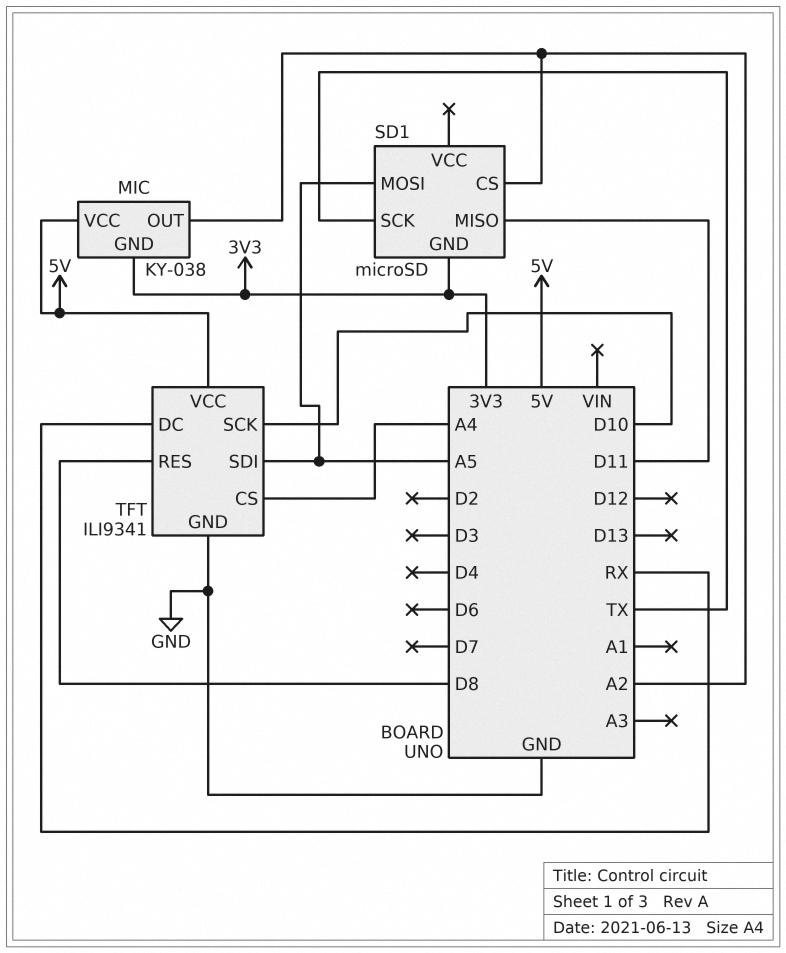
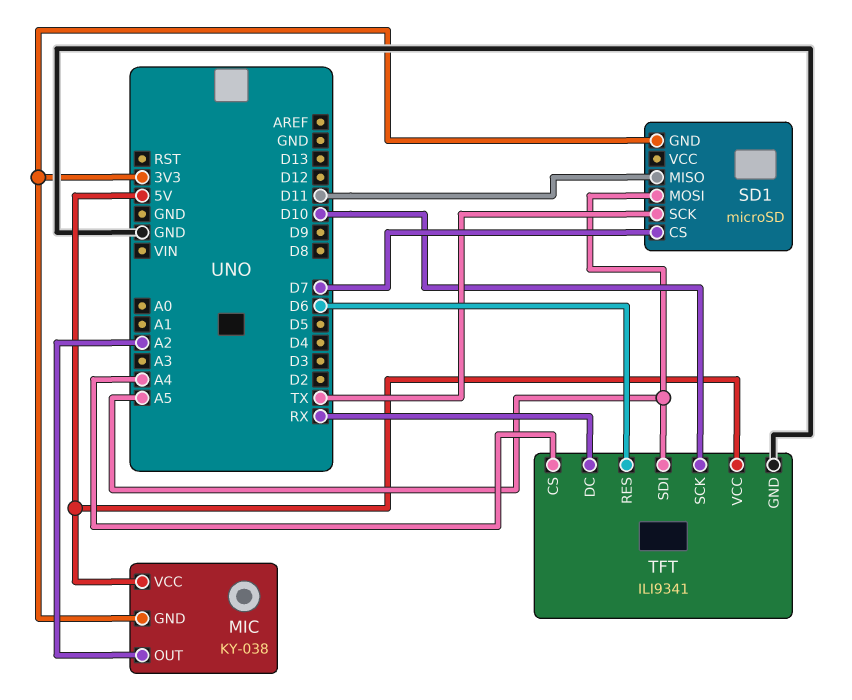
SD1 pin CS: A2 -> D7
TFT pin RES: D8 -> D6

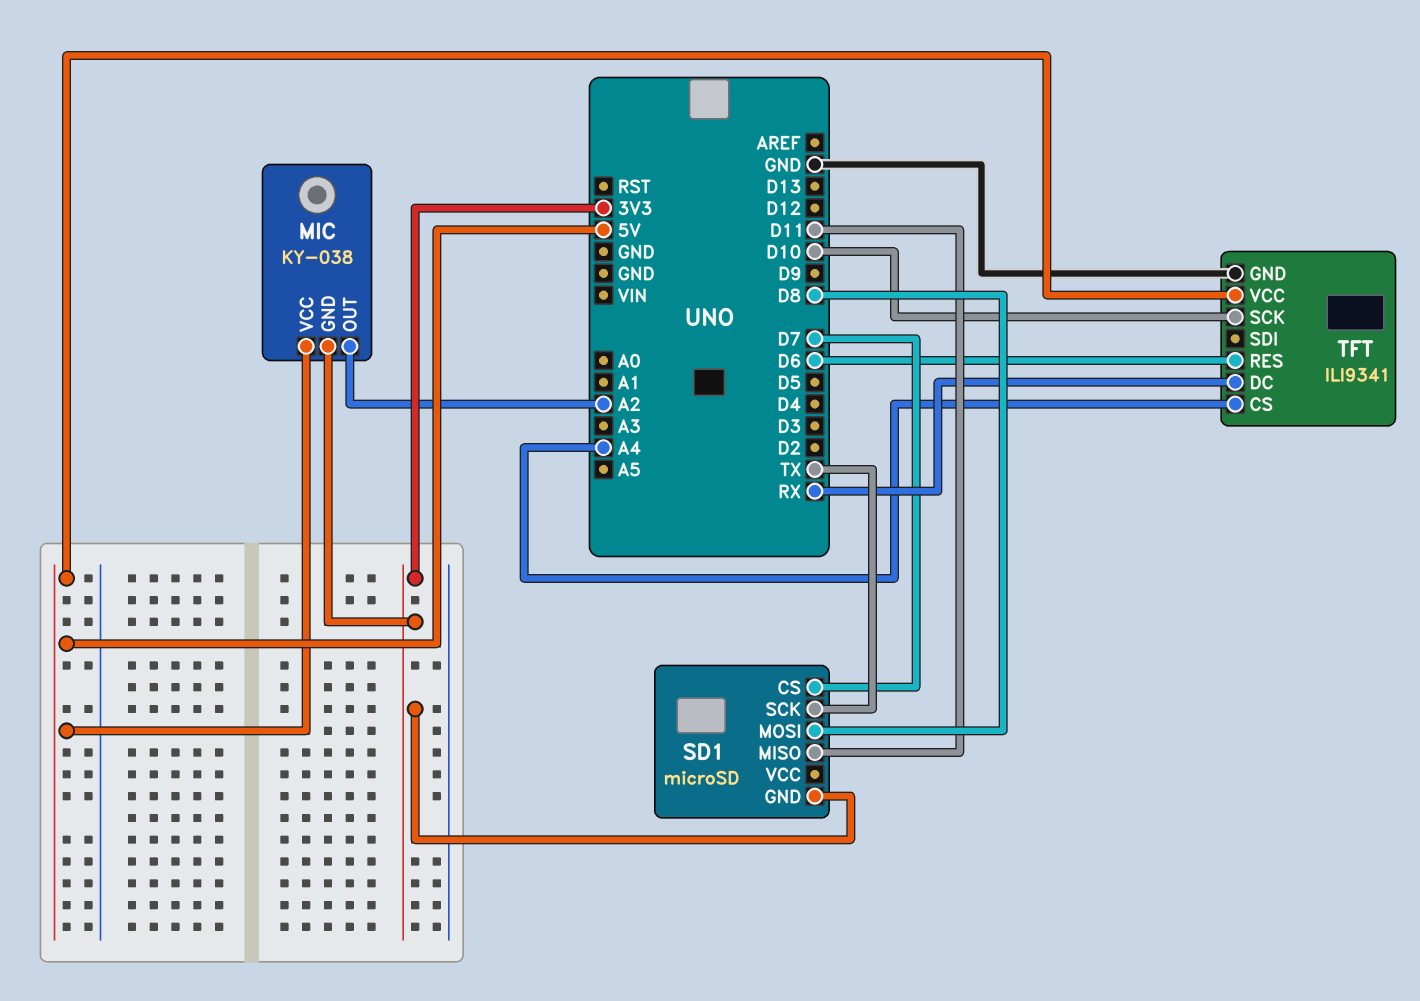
SD1 pin MOSI: A5 -> D8
TFT pin SDI: A5 -> none

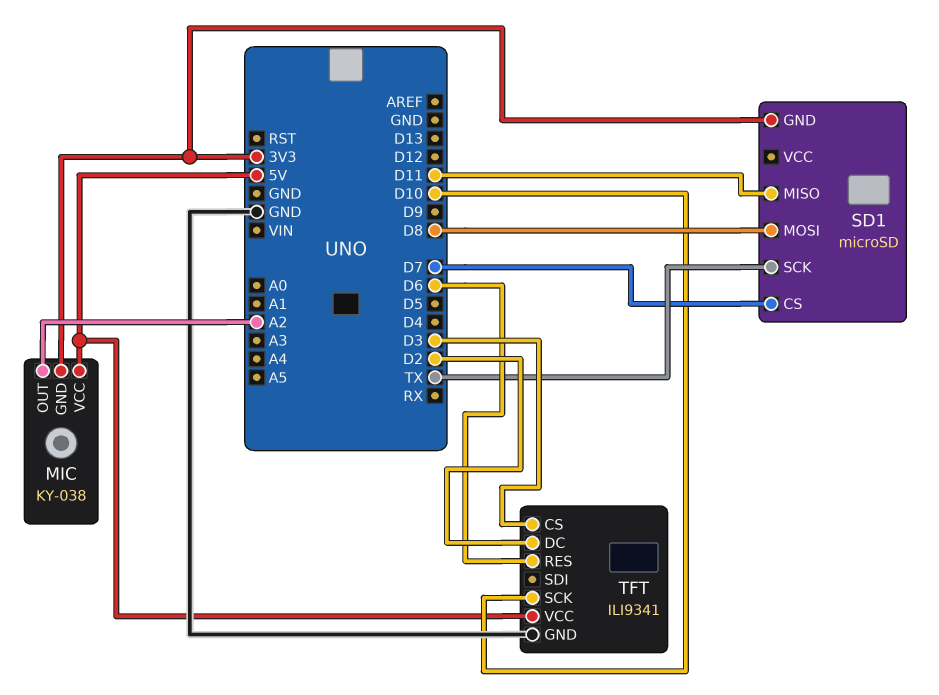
TFT pin CS: A4 -> D3
TFT pin DC: RX -> D2

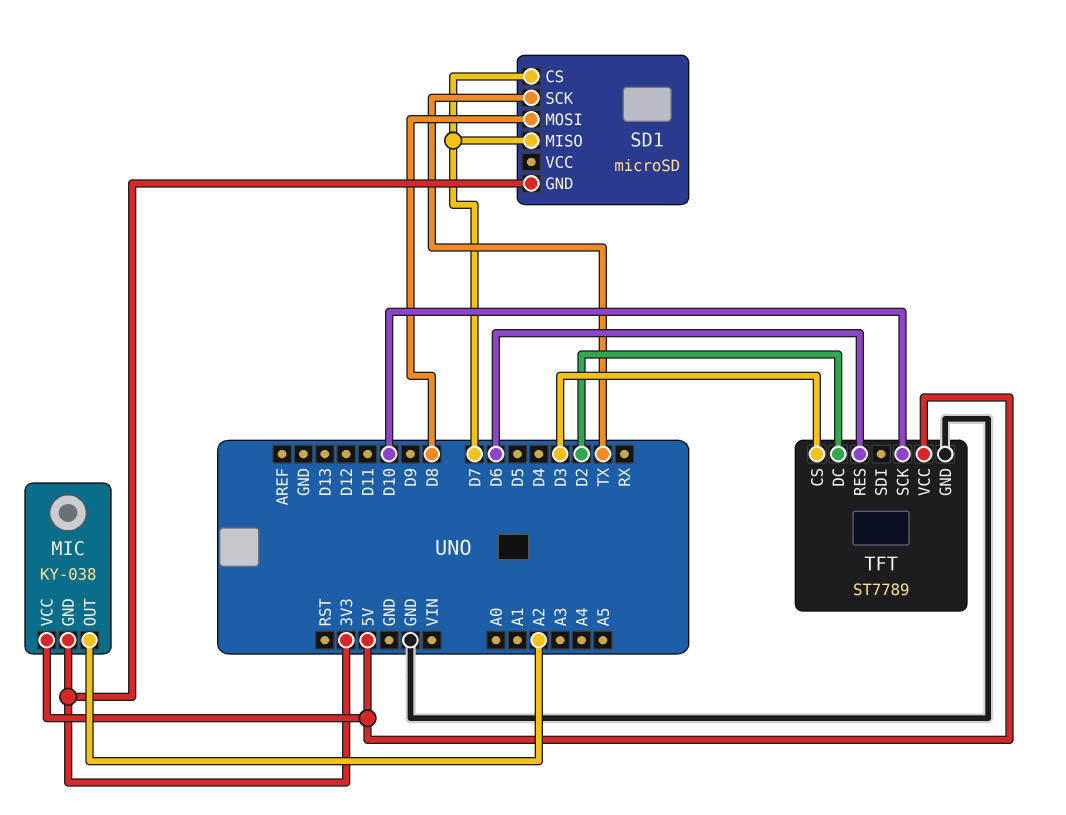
SD1 pin MISO: D11 -> D7
TFT: ILI9341 -> ST7789

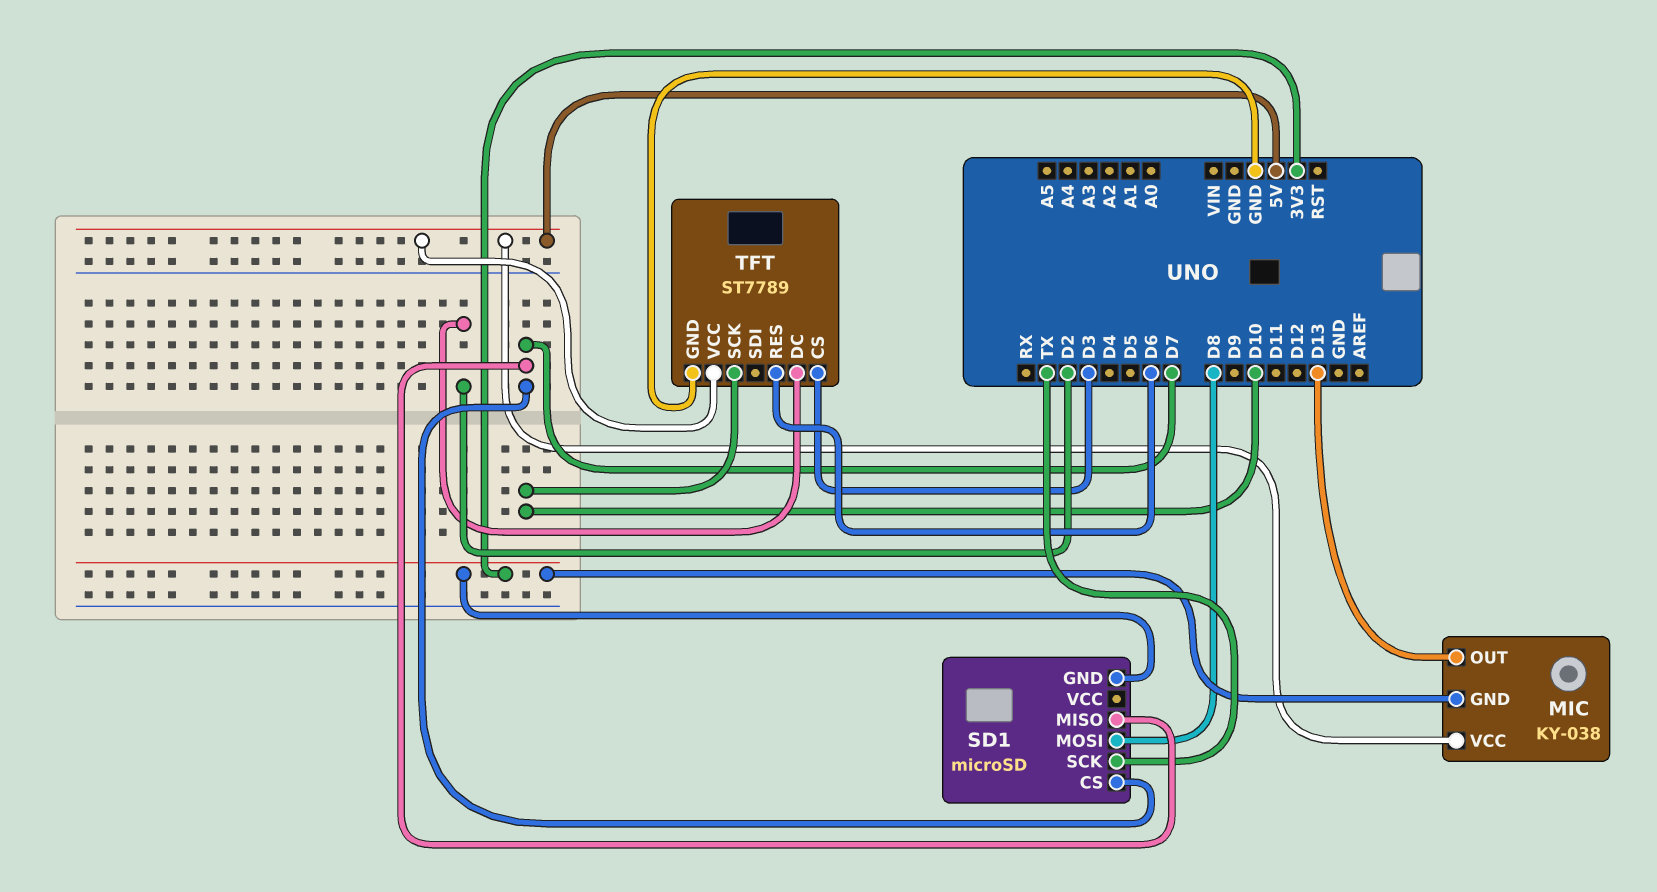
MIC pin OUT: A2 -> D13

